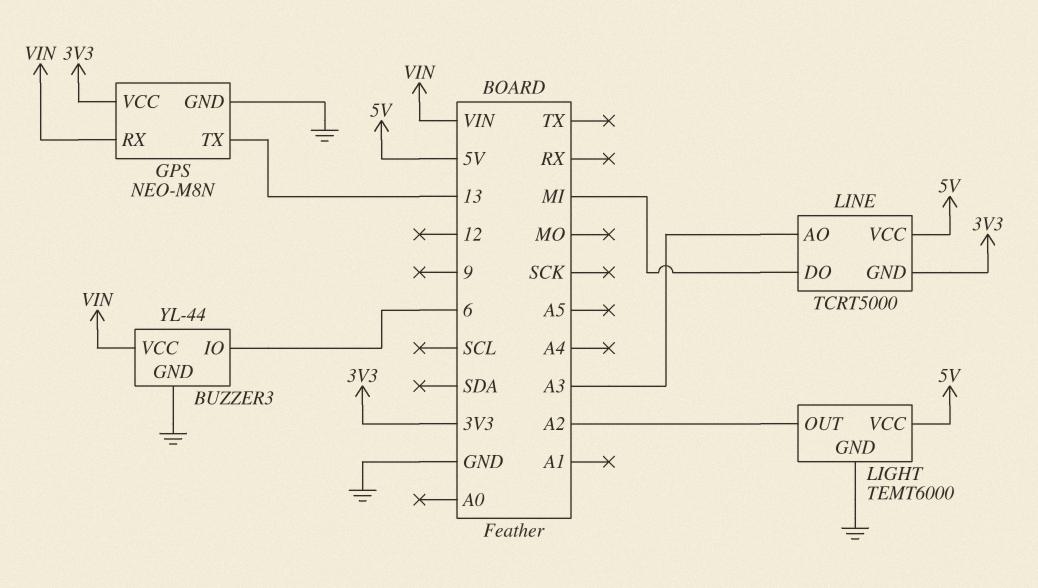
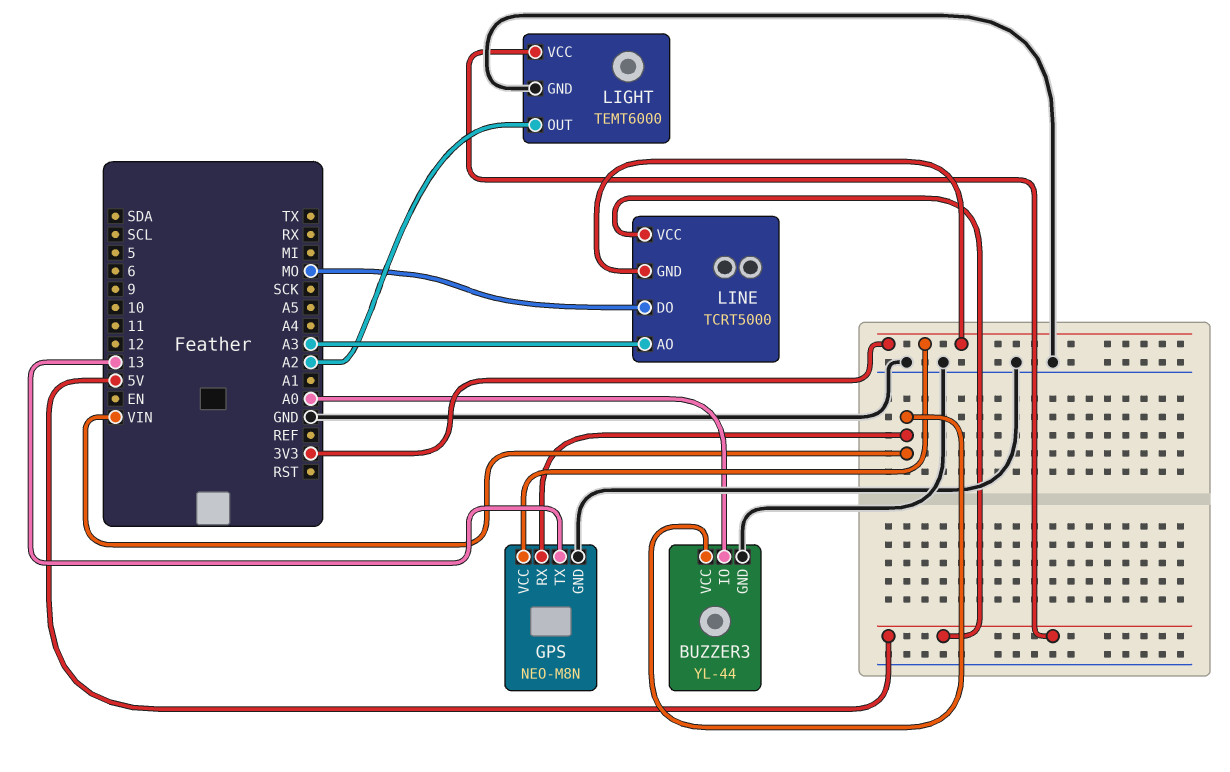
BUZZER3 pin IO: 6 -> A0
LINE pin DO: MI -> MO

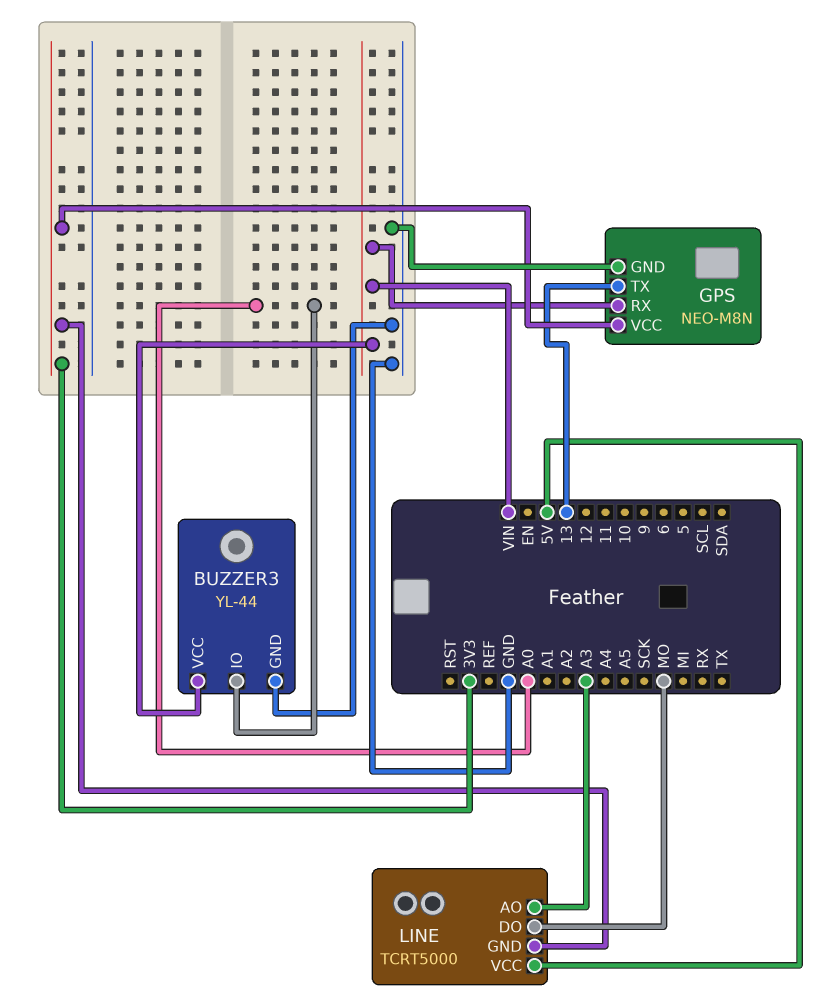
LIGHT: TEMT6000 -> none
LIGHT pin GND: GND -> none
LIGHT pin OUT: A2 -> none
LIGHT pin VCC: 5V -> none

